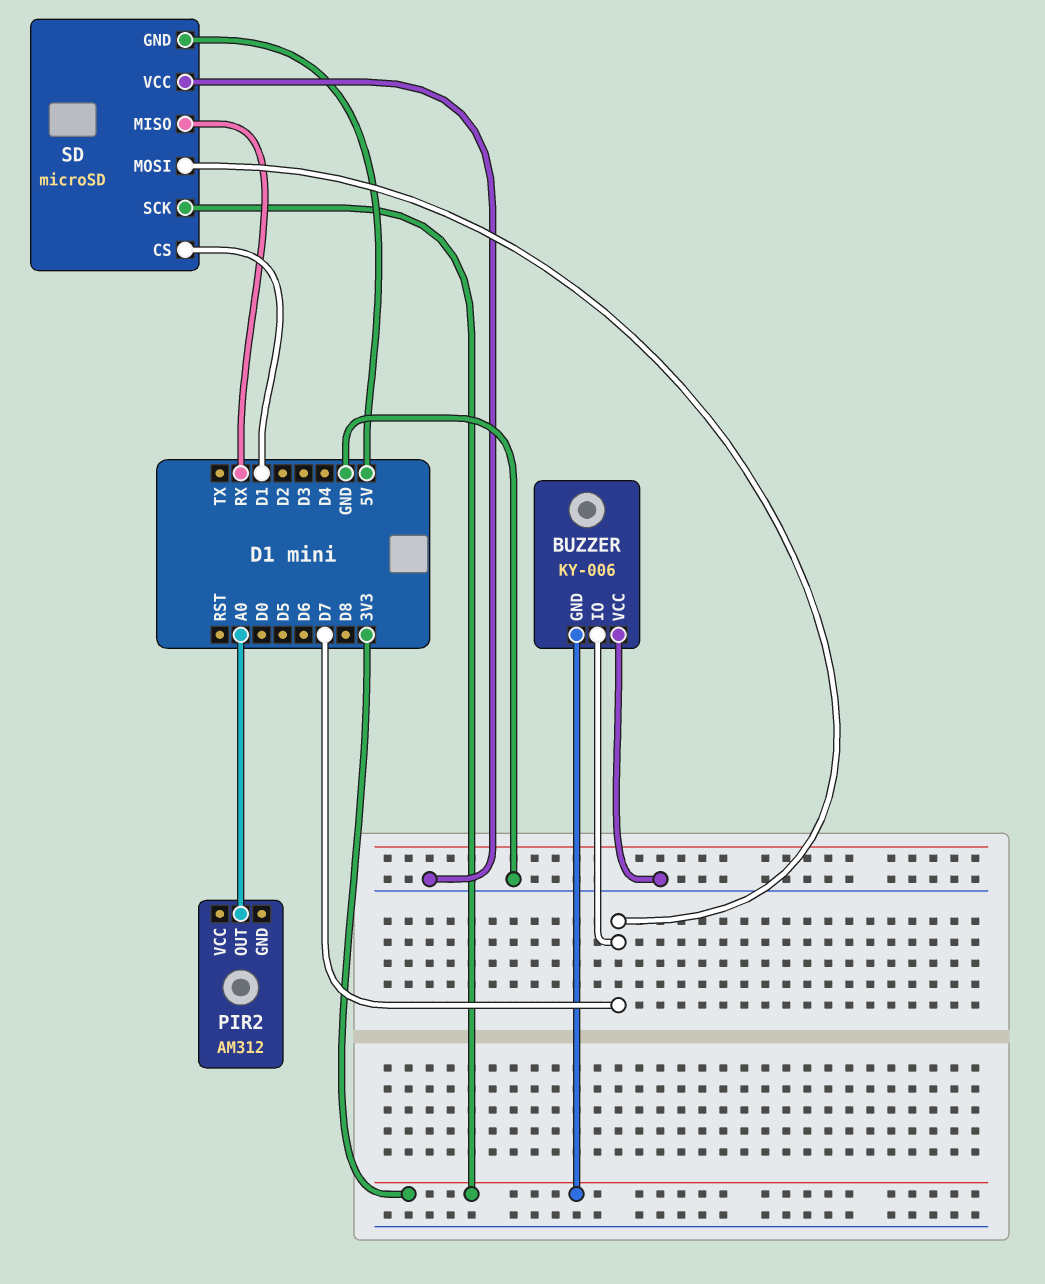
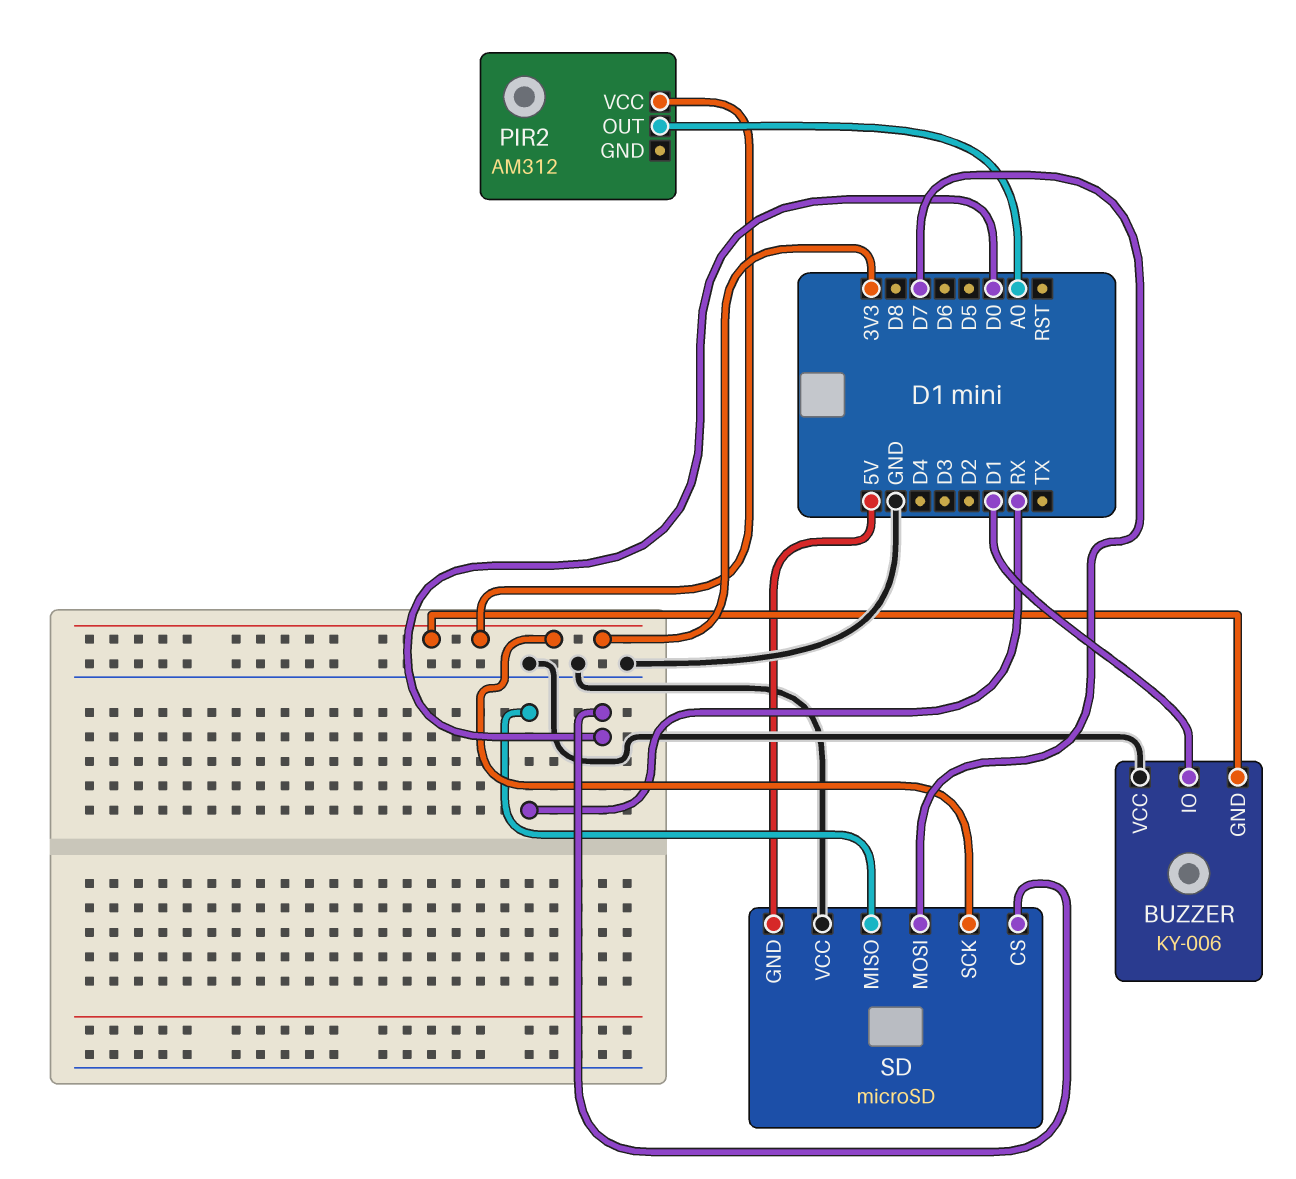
BUZZER pin IO: D7 -> D1
PIR2 pin VCC: none -> 3V3
SD pin CS: D1 -> D0

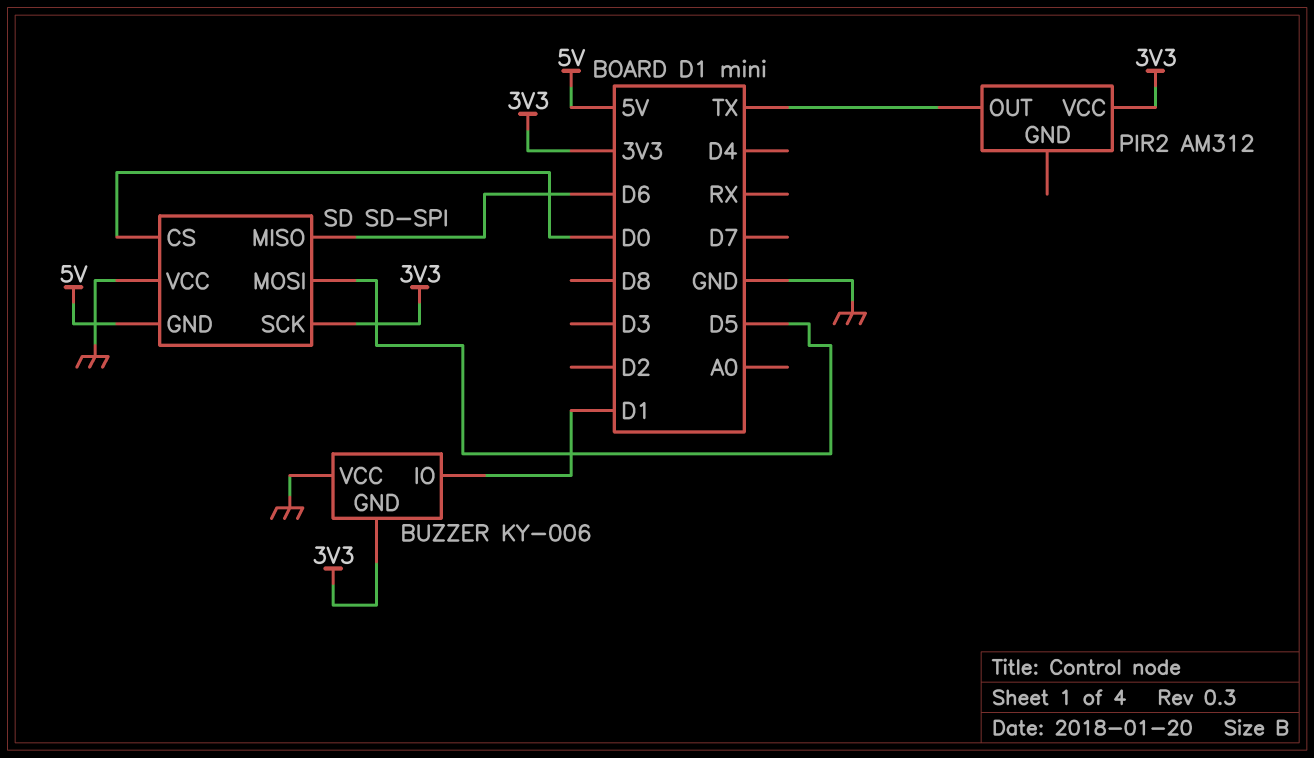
PIR2 pin OUT: A0 -> TX
SD: microSD -> SD-SPI
SD pin MISO: RX -> D6
SD pin MOSI: D7 -> D5

